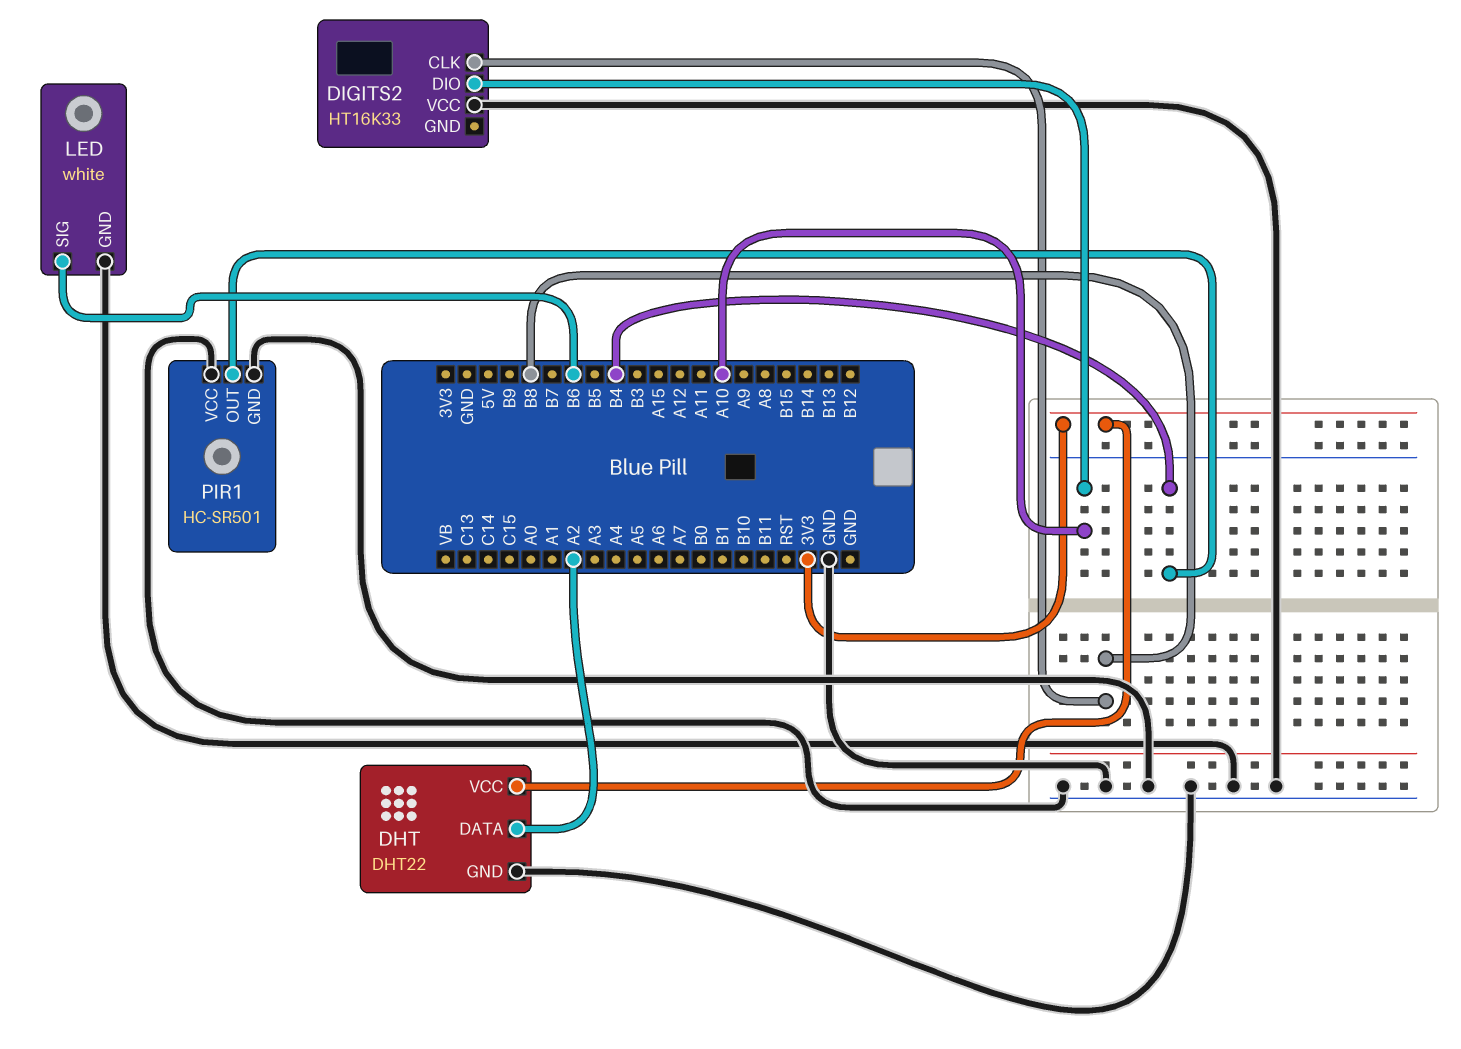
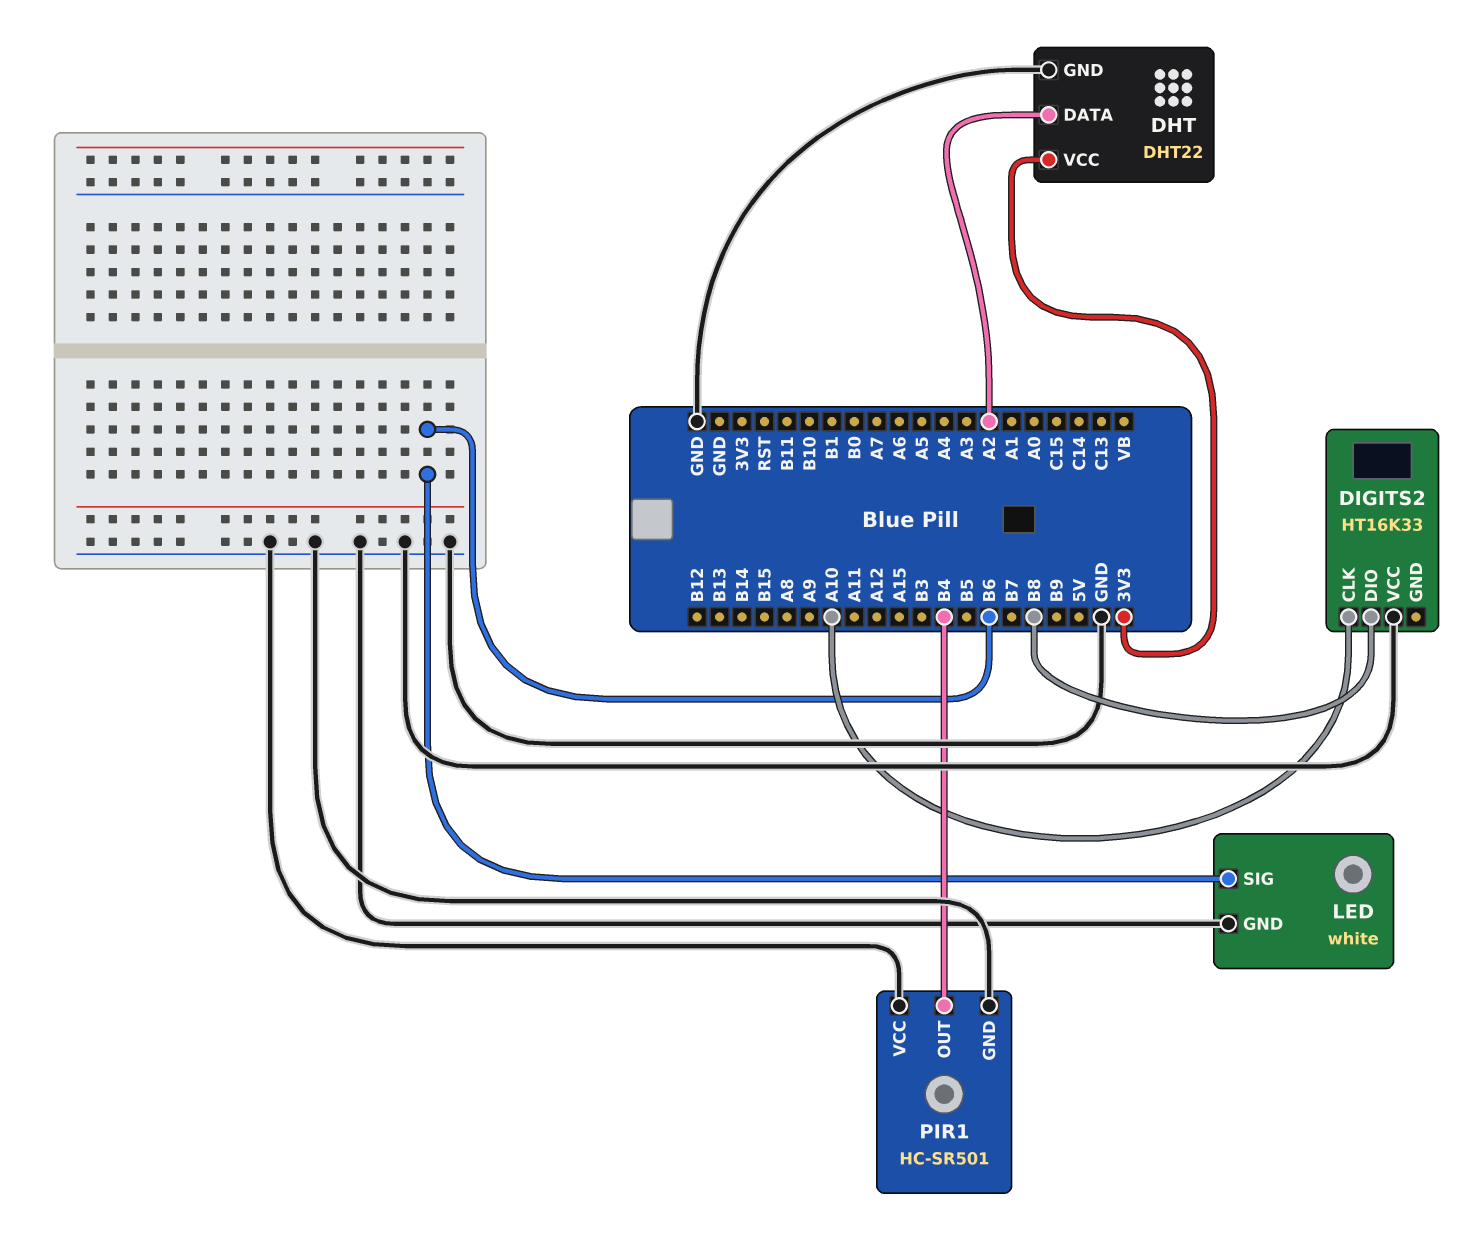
DIGITS2 pin CLK: B8 -> A10
DIGITS2 pin DIO: A10 -> B8

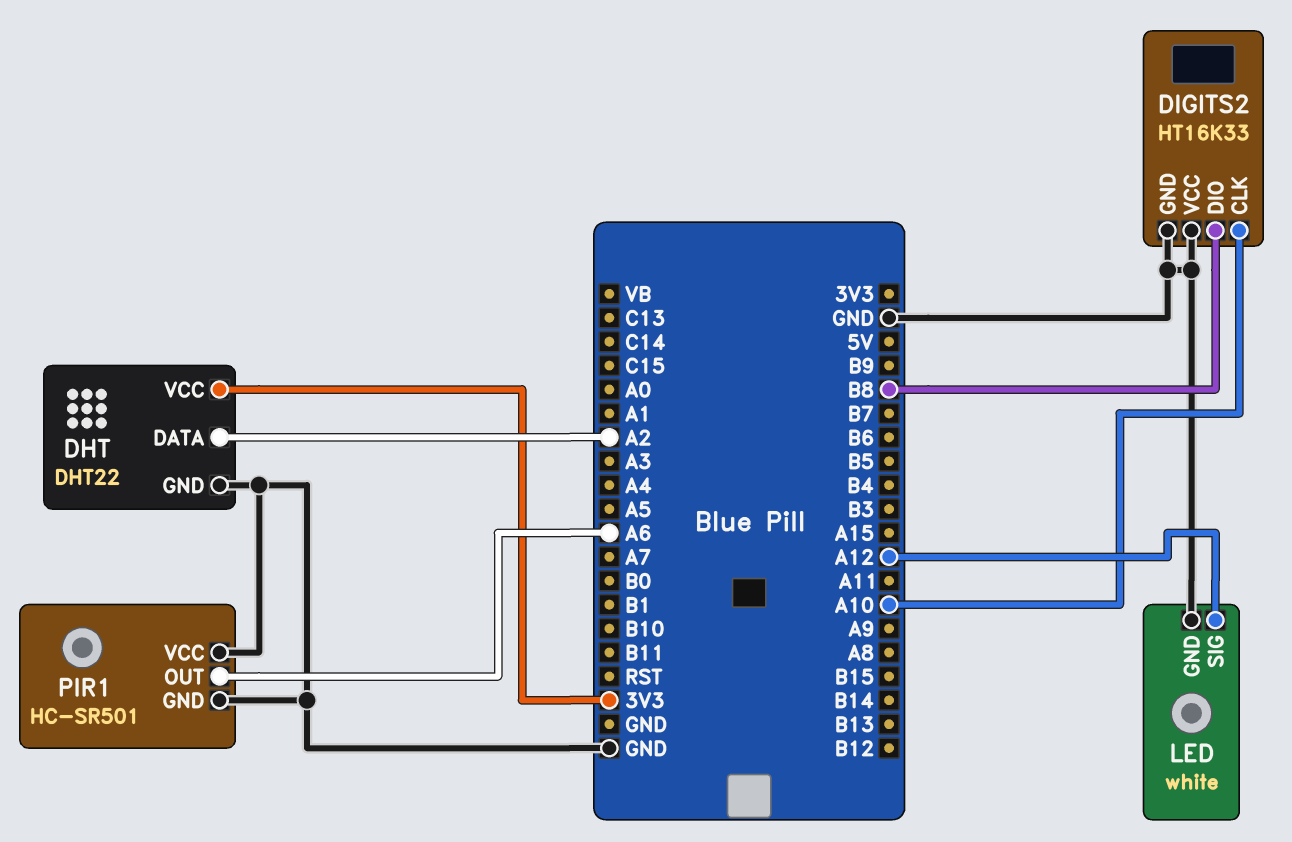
DIGITS2 pin GND: none -> GND
LED pin SIG: B6 -> A12
PIR1 pin OUT: B4 -> A6

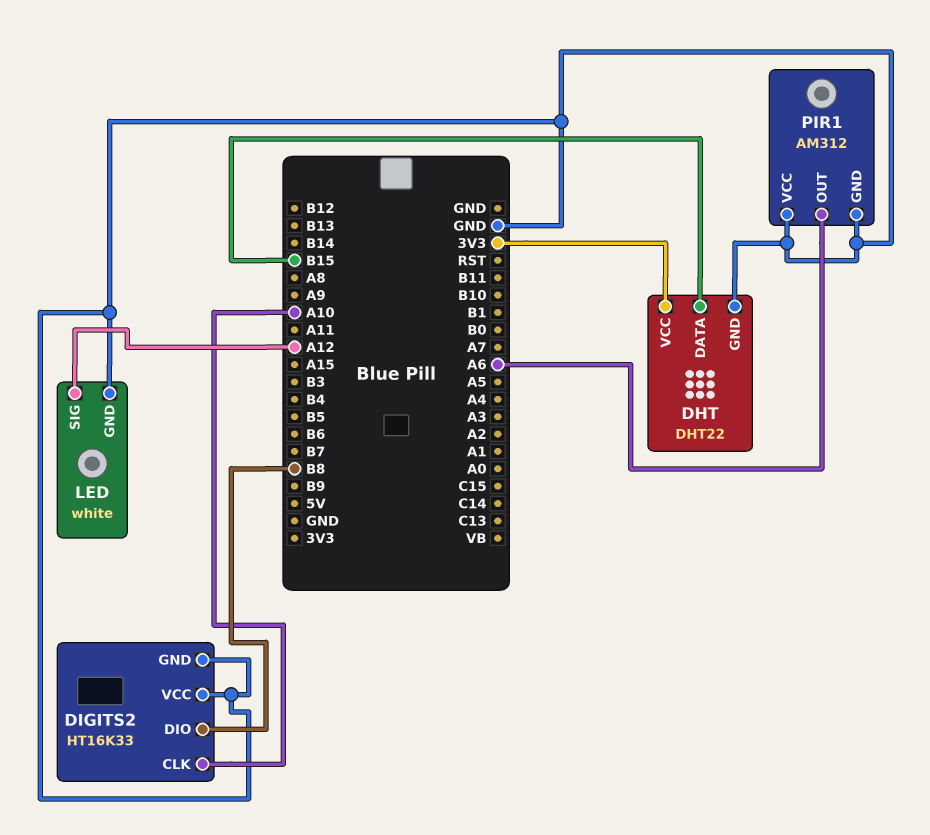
DHT pin DATA: A2 -> B15
PIR1: HC-SR501 -> AM312

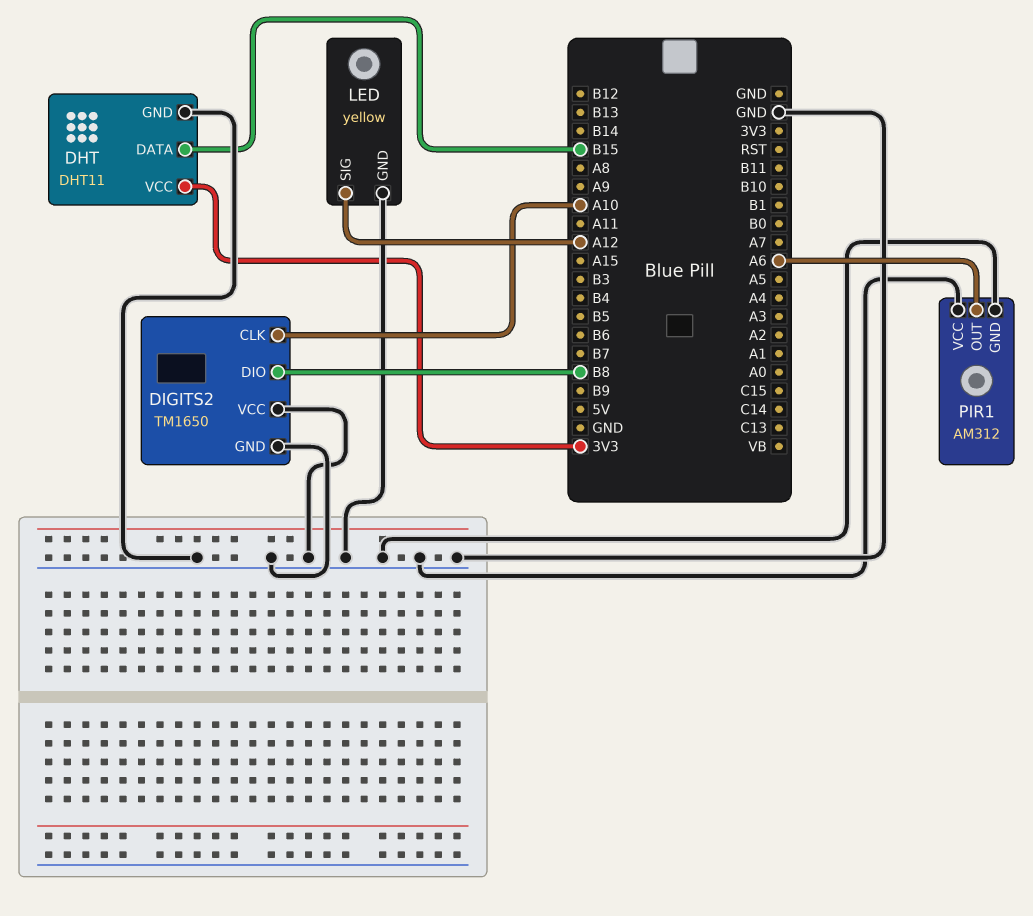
DHT: DHT22 -> DHT11
DIGITS2: HT16K33 -> TM1650
LED: white -> yellow

